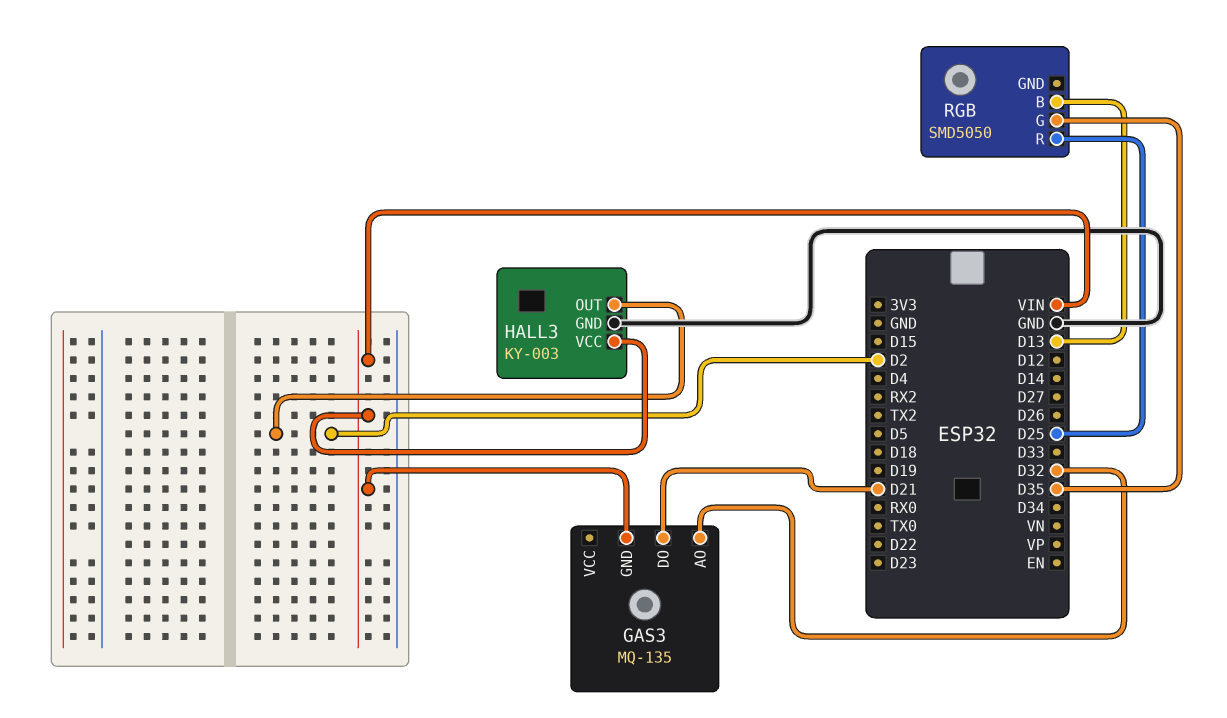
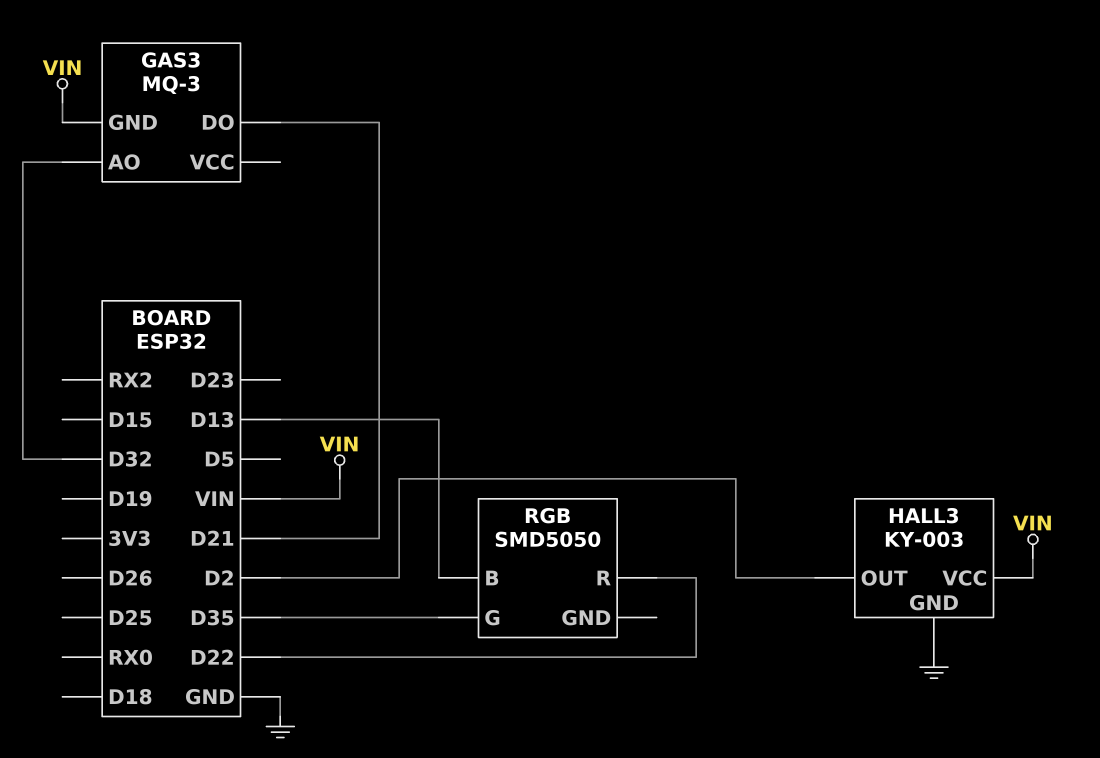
GAS3: MQ-135 -> MQ-3
RGB pin R: D25 -> D22

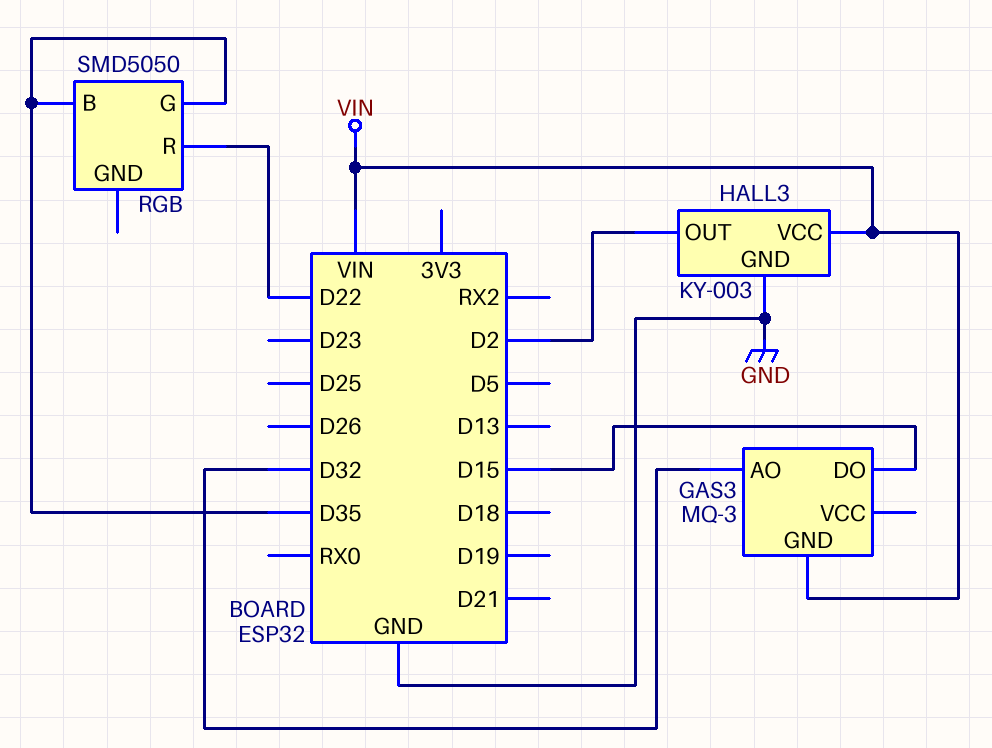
GAS3 pin DO: D21 -> D15
RGB pin B: D13 -> D35

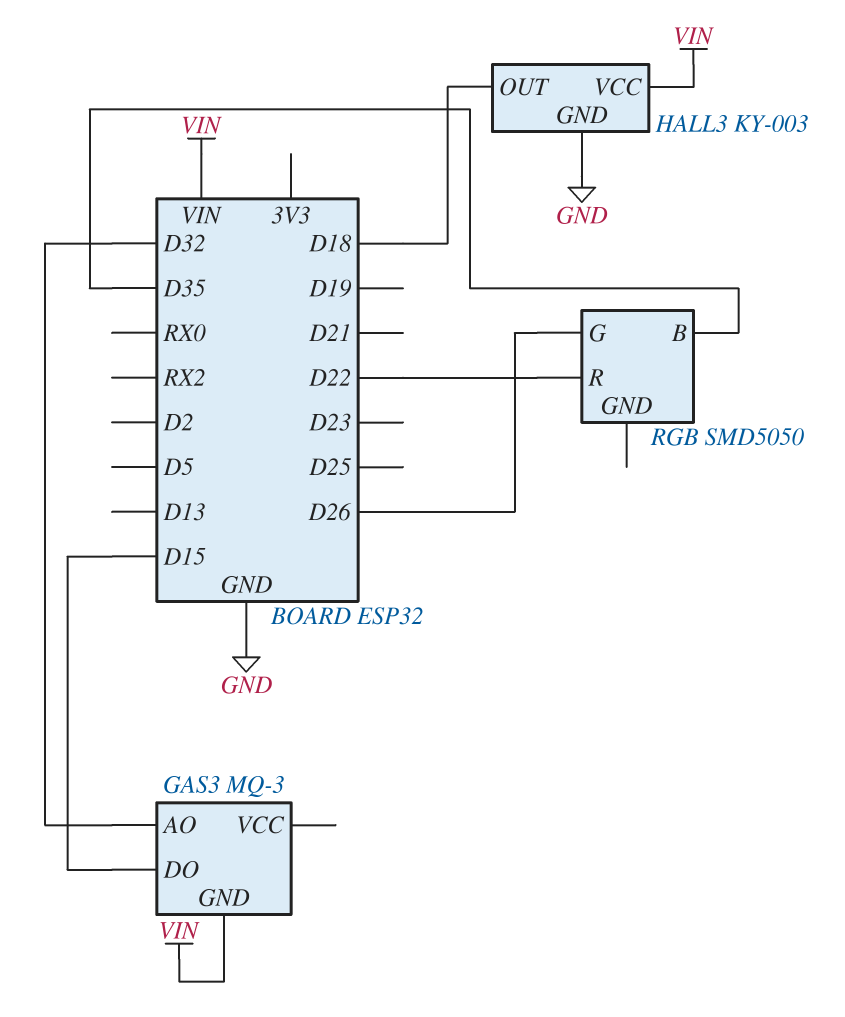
HALL3 pin OUT: D2 -> D18
RGB pin G: D35 -> D26

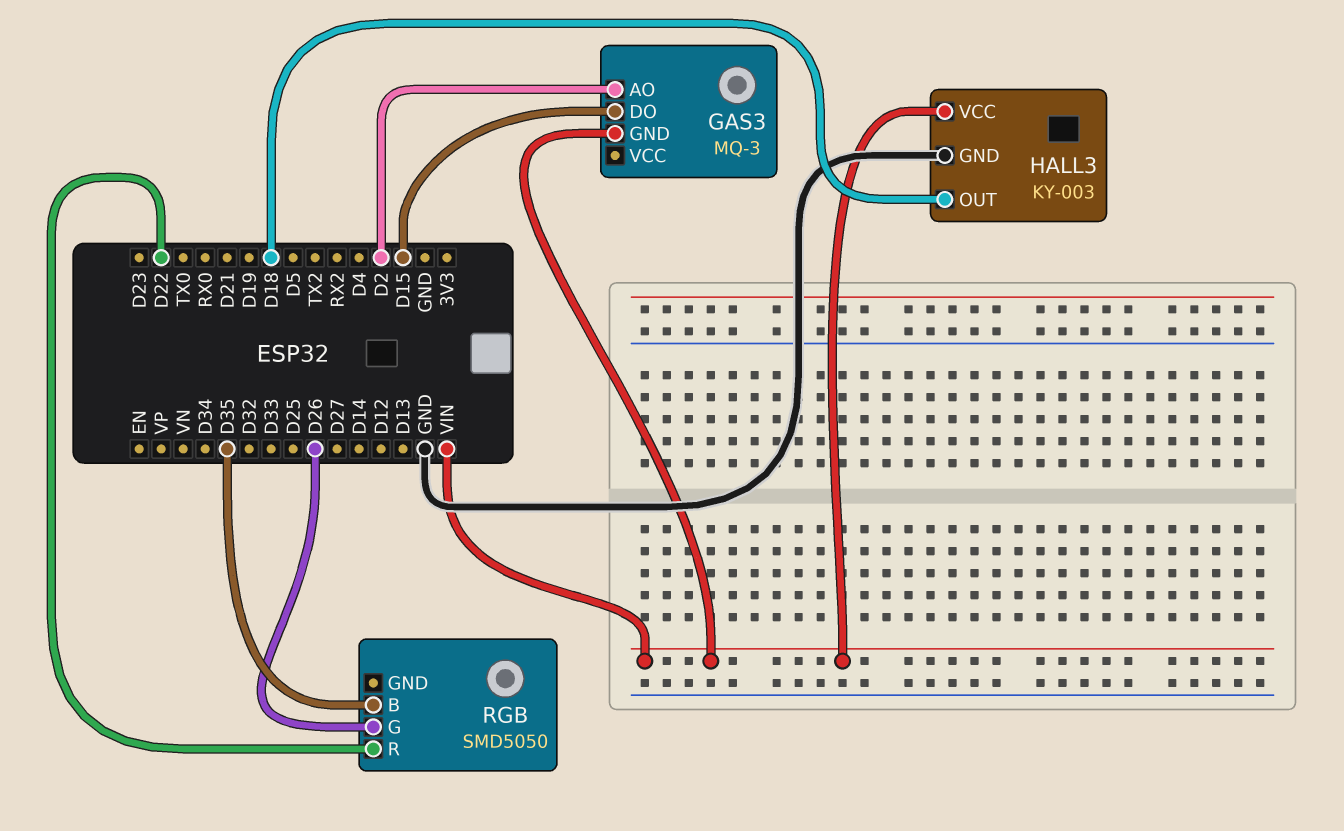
GAS3 pin AO: D32 -> D2

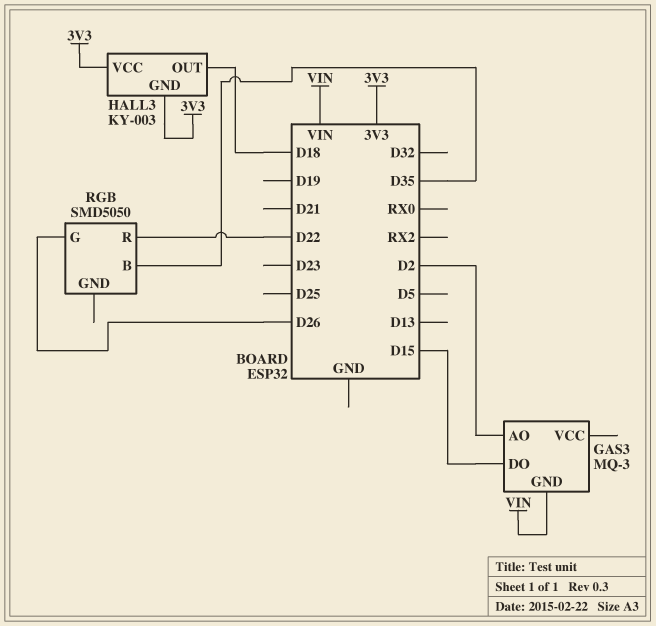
HALL3 pin GND: GND -> 3V3
HALL3 pin VCC: VIN -> 3V3

